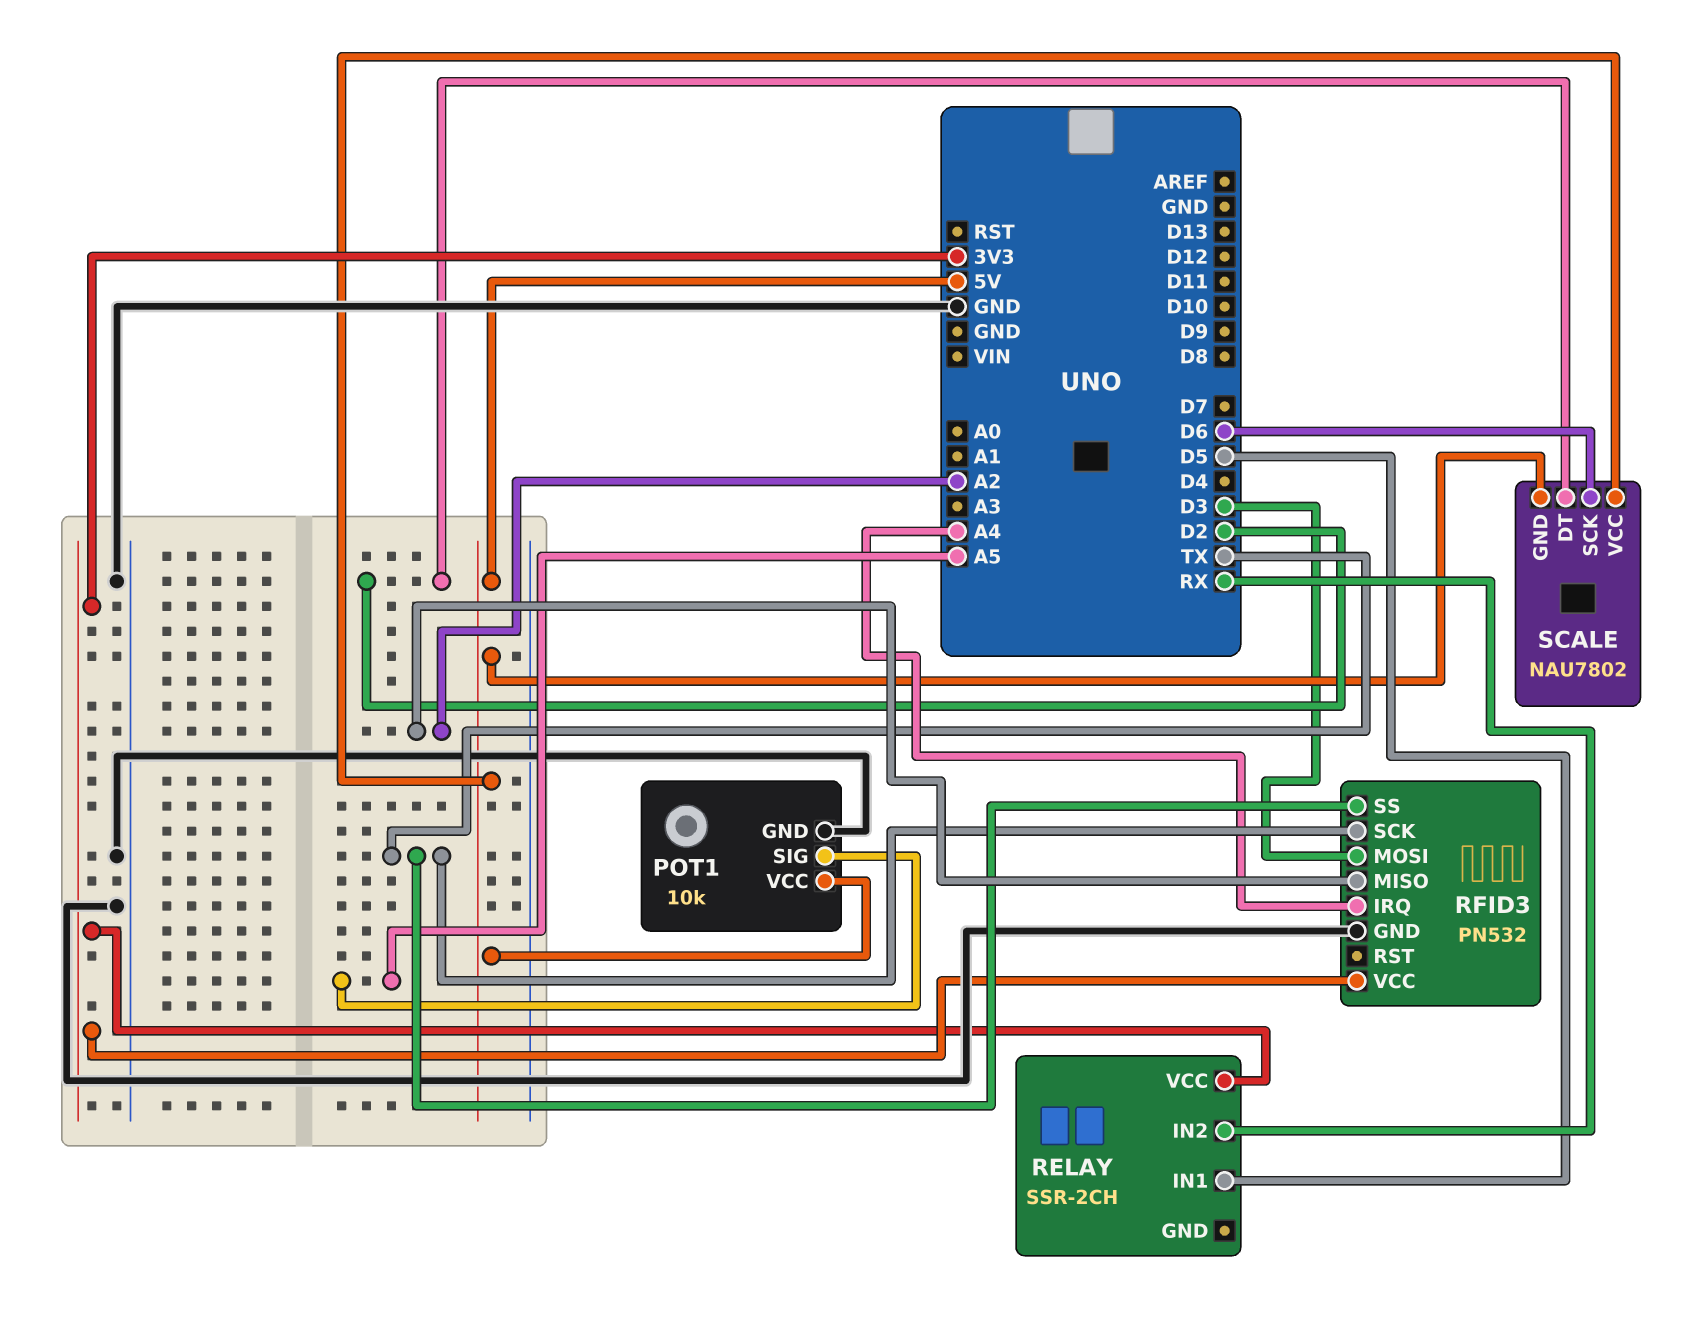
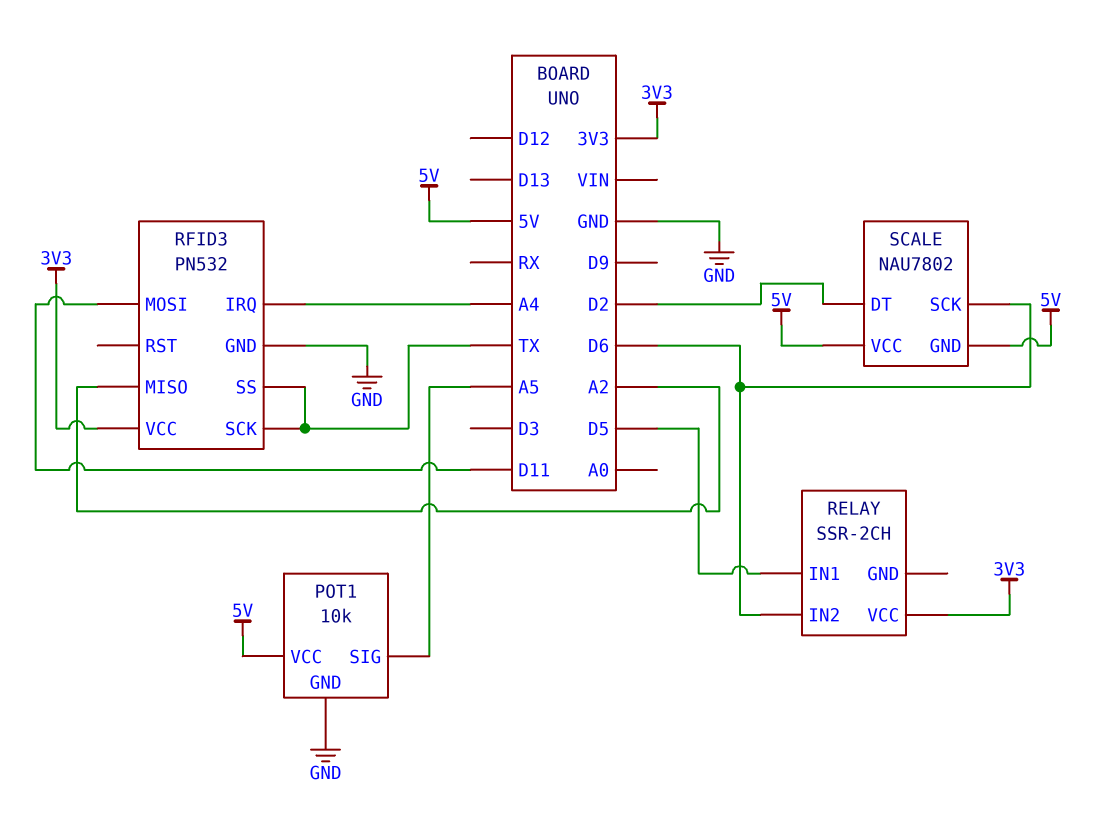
RELAY pin IN2: RX -> D6
RFID3 pin MOSI: D3 -> D11

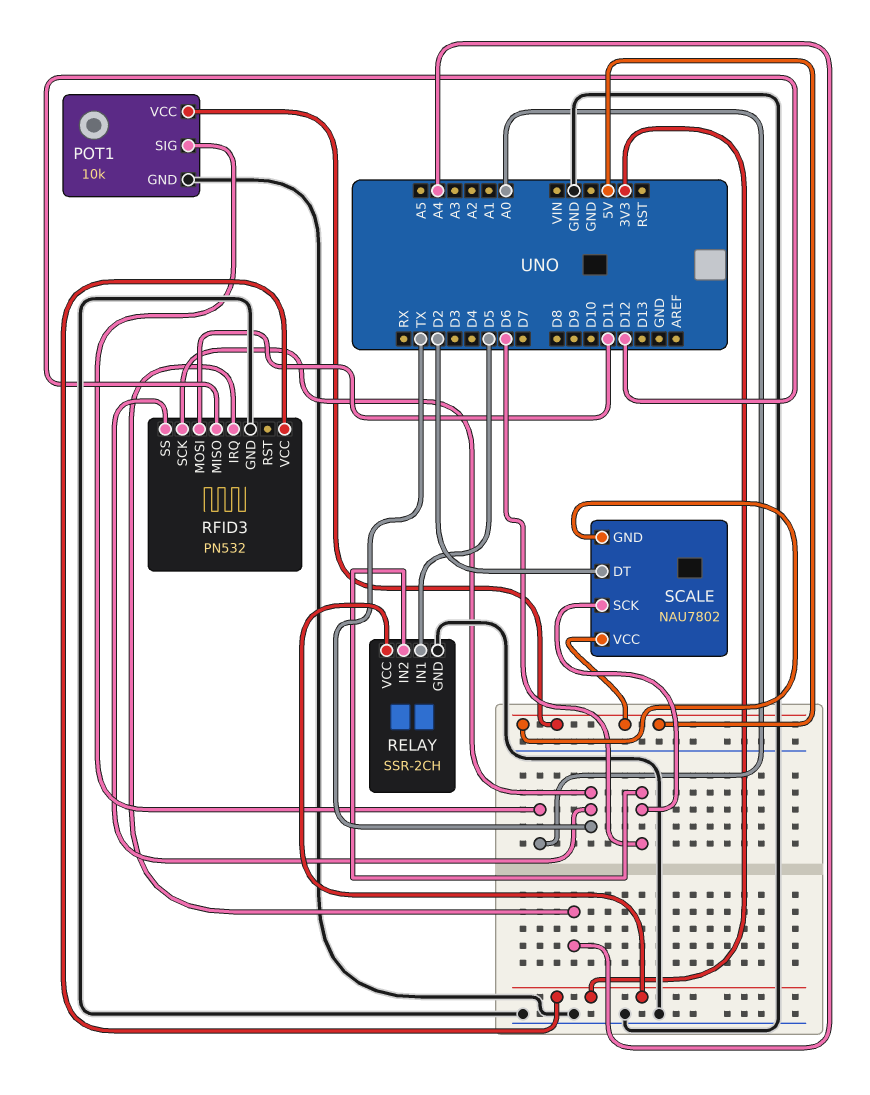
POT1 pin SIG: A5 -> A0
RELAY pin GND: none -> GND
RFID3 pin MISO: A2 -> D12

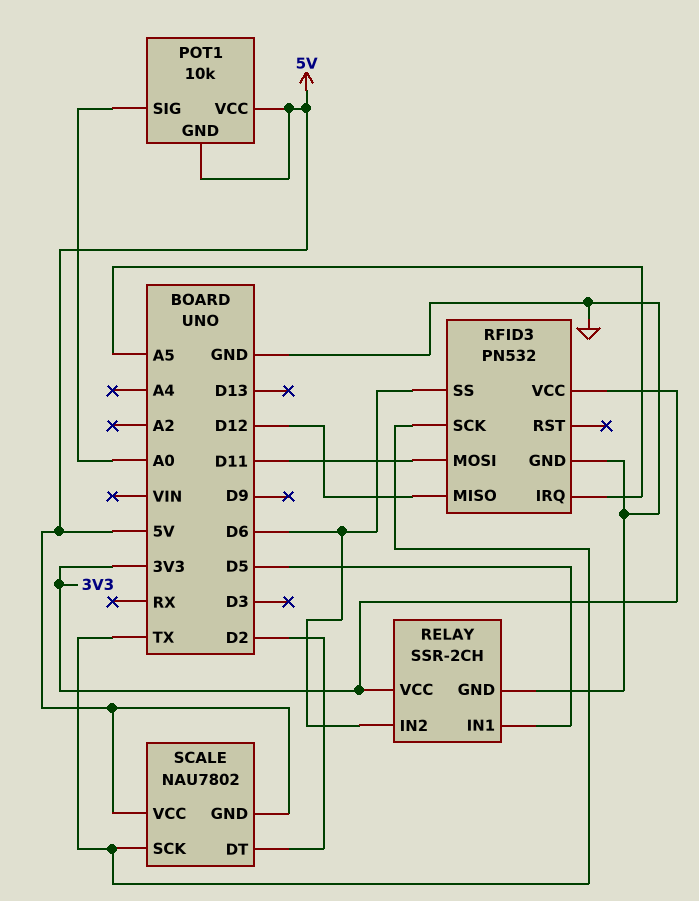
POT1 pin GND: GND -> 5V
RFID3 pin IRQ: A4 -> A5
RFID3 pin SS: TX -> D6
SCALE pin SCK: D6 -> TX

